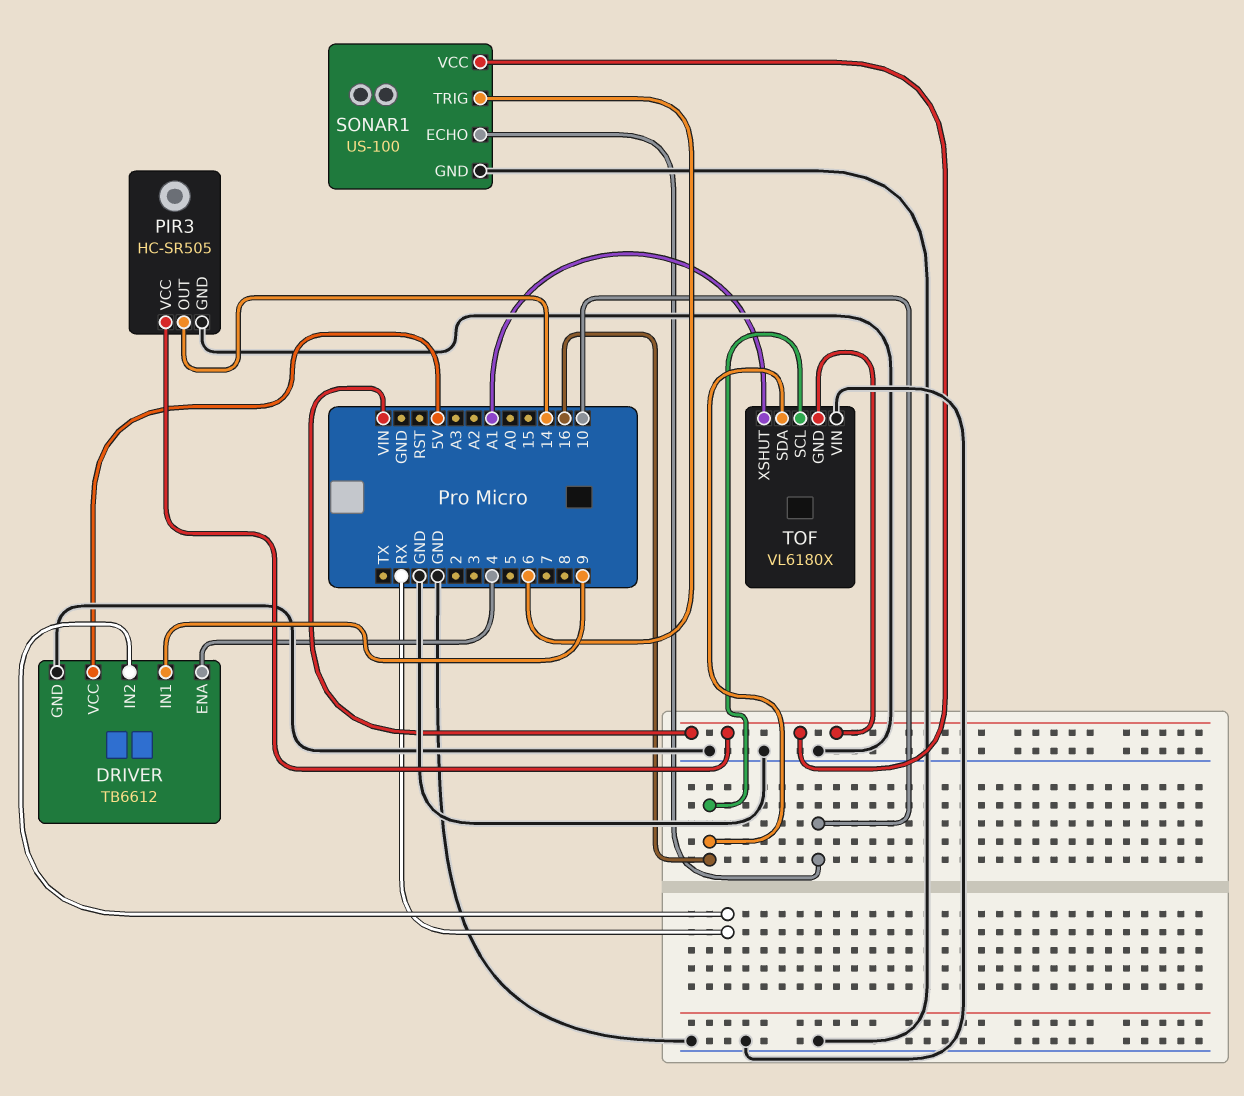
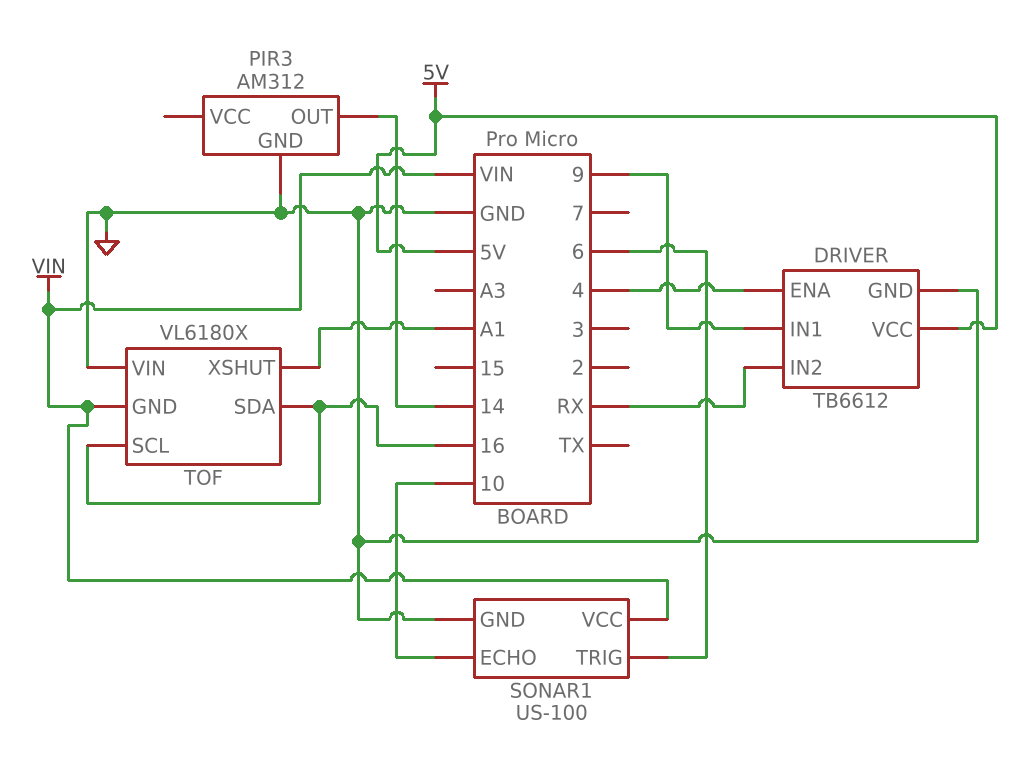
PIR3: HC-SR505 -> AM312
PIR3 pin VCC: VIN -> none

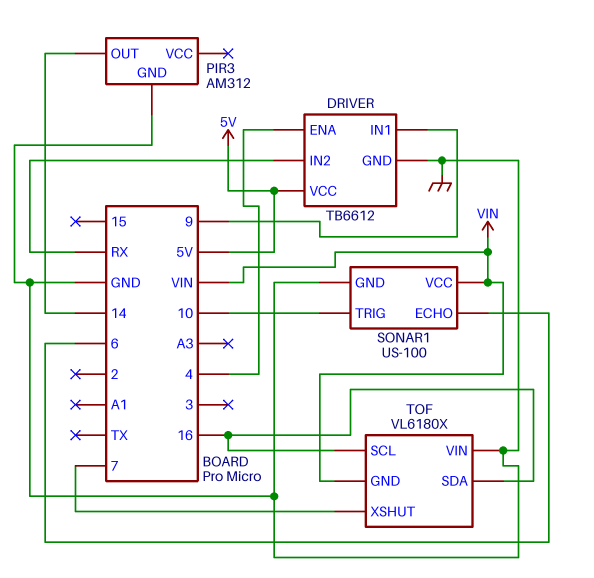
SONAR1 pin ECHO: 10 -> 6
SONAR1 pin TRIG: 6 -> 10
TOF pin XSHUT: A1 -> 7

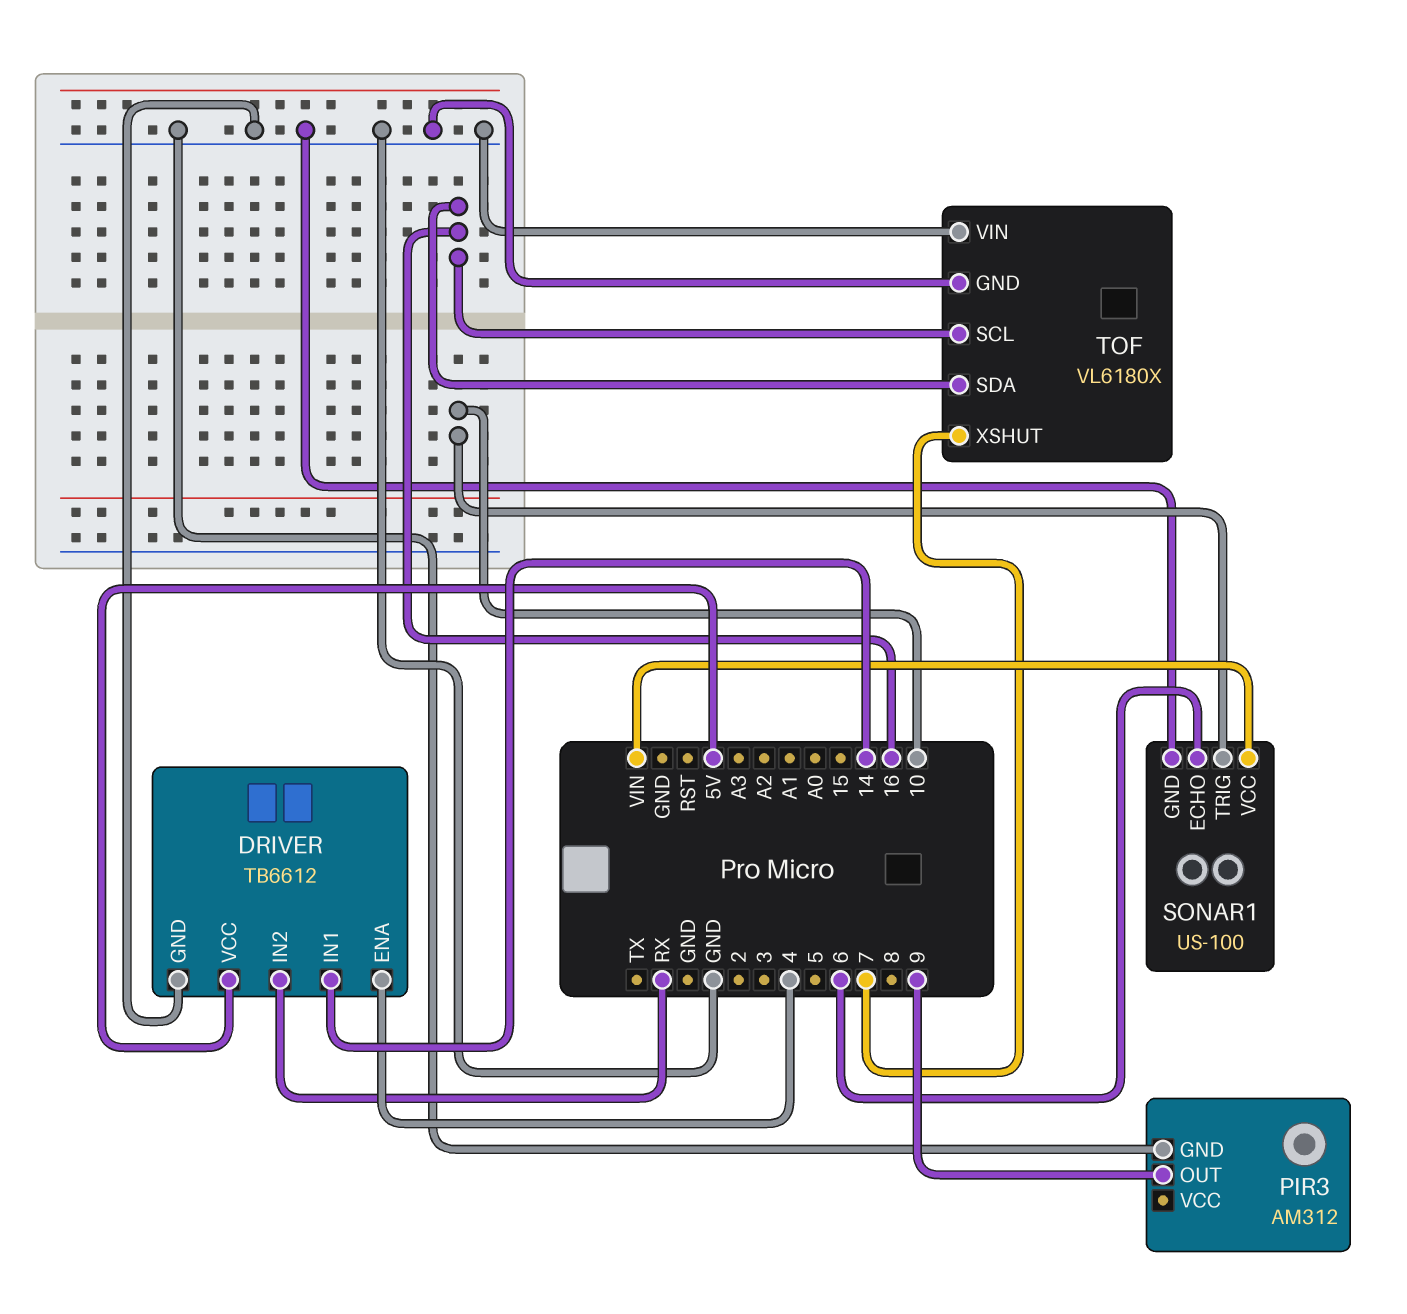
DRIVER pin IN1: 9 -> 14
PIR3 pin OUT: 14 -> 9
TOF pin GND: VIN -> GND

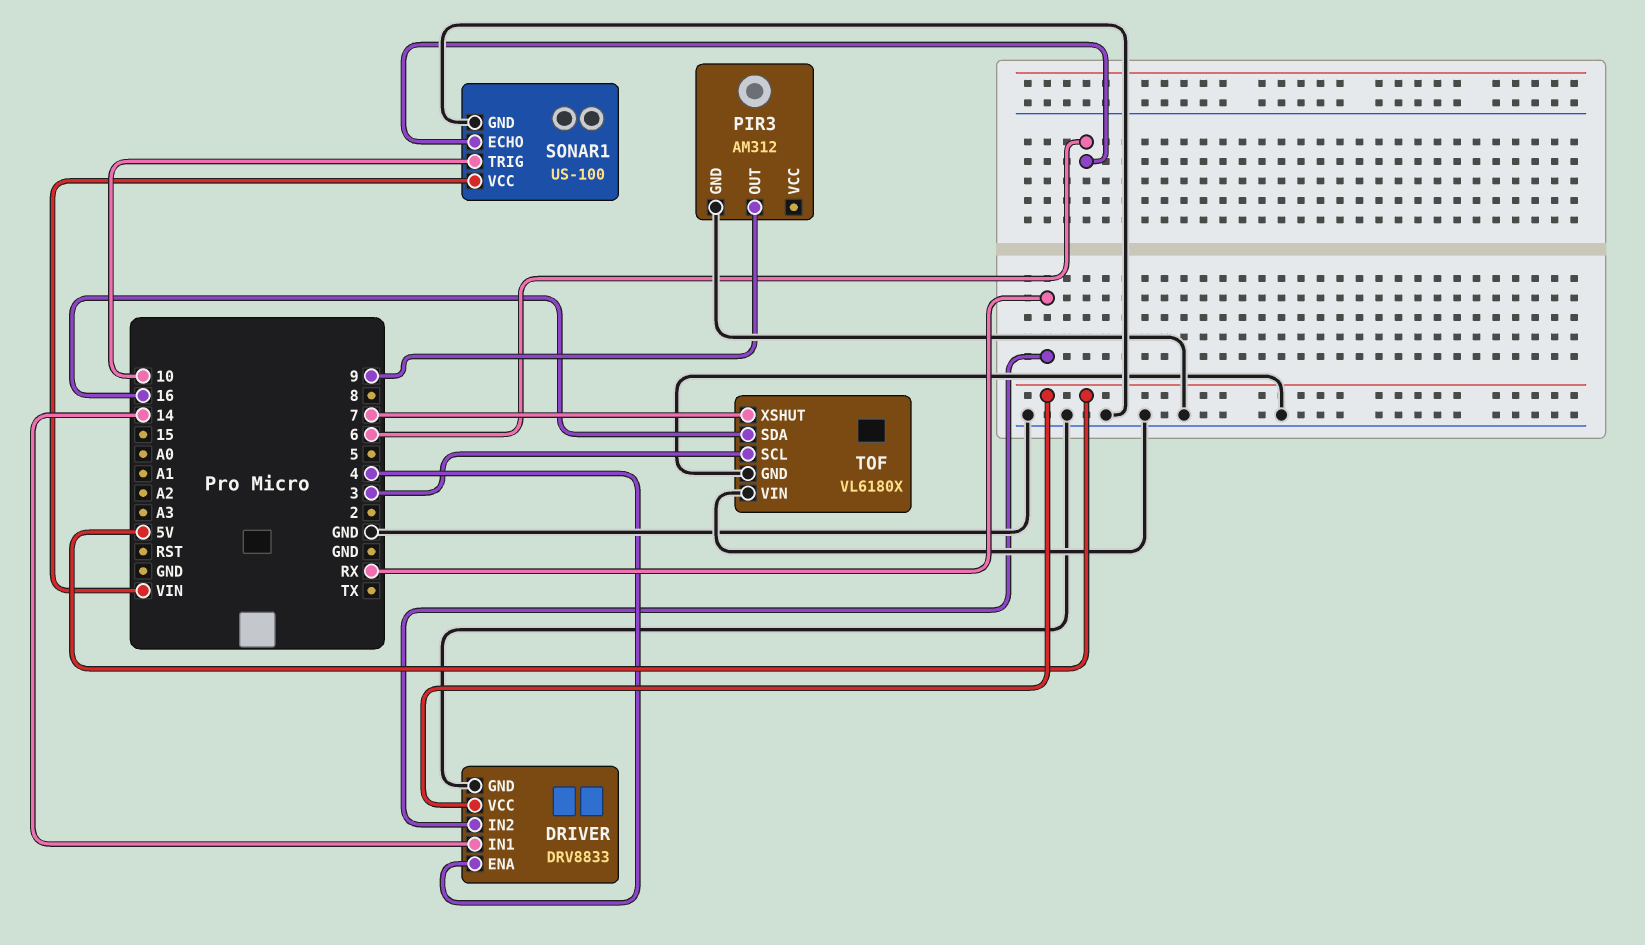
DRIVER: TB6612 -> DRV8833
TOF pin SCL: 16 -> 3

